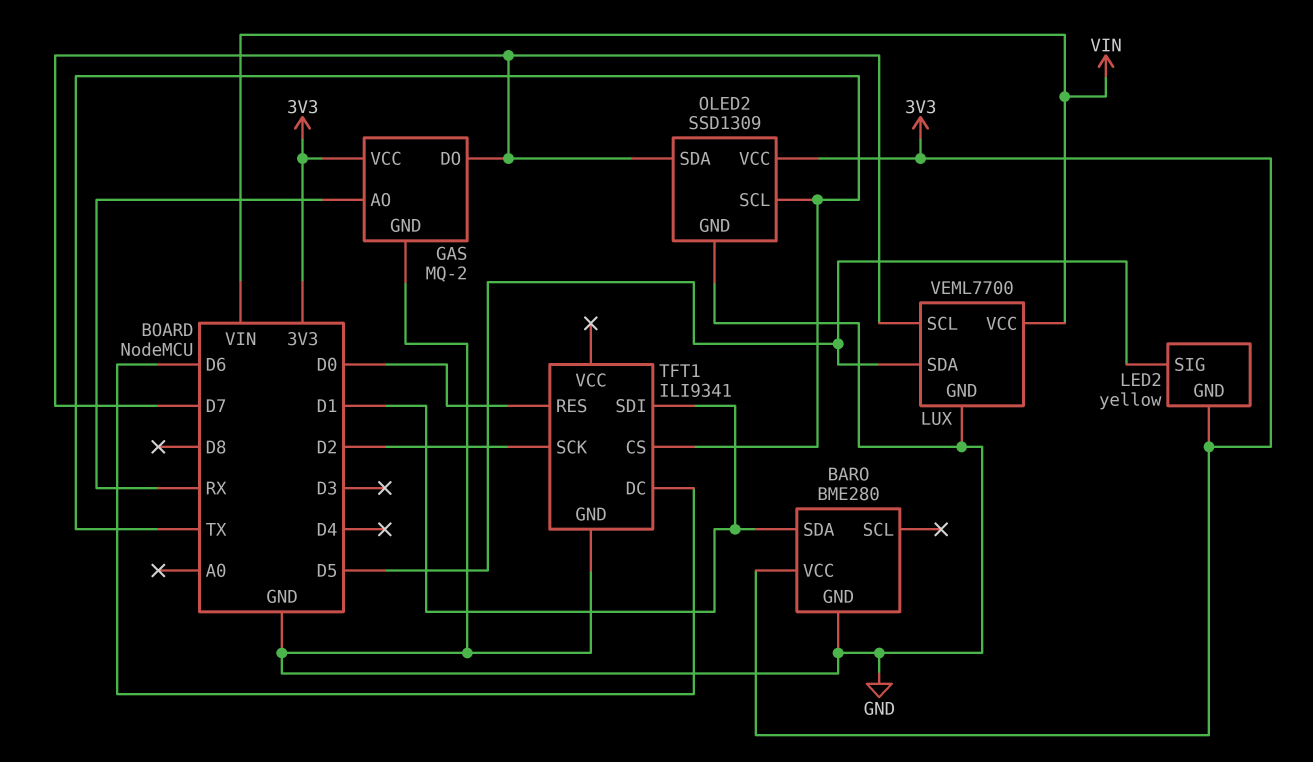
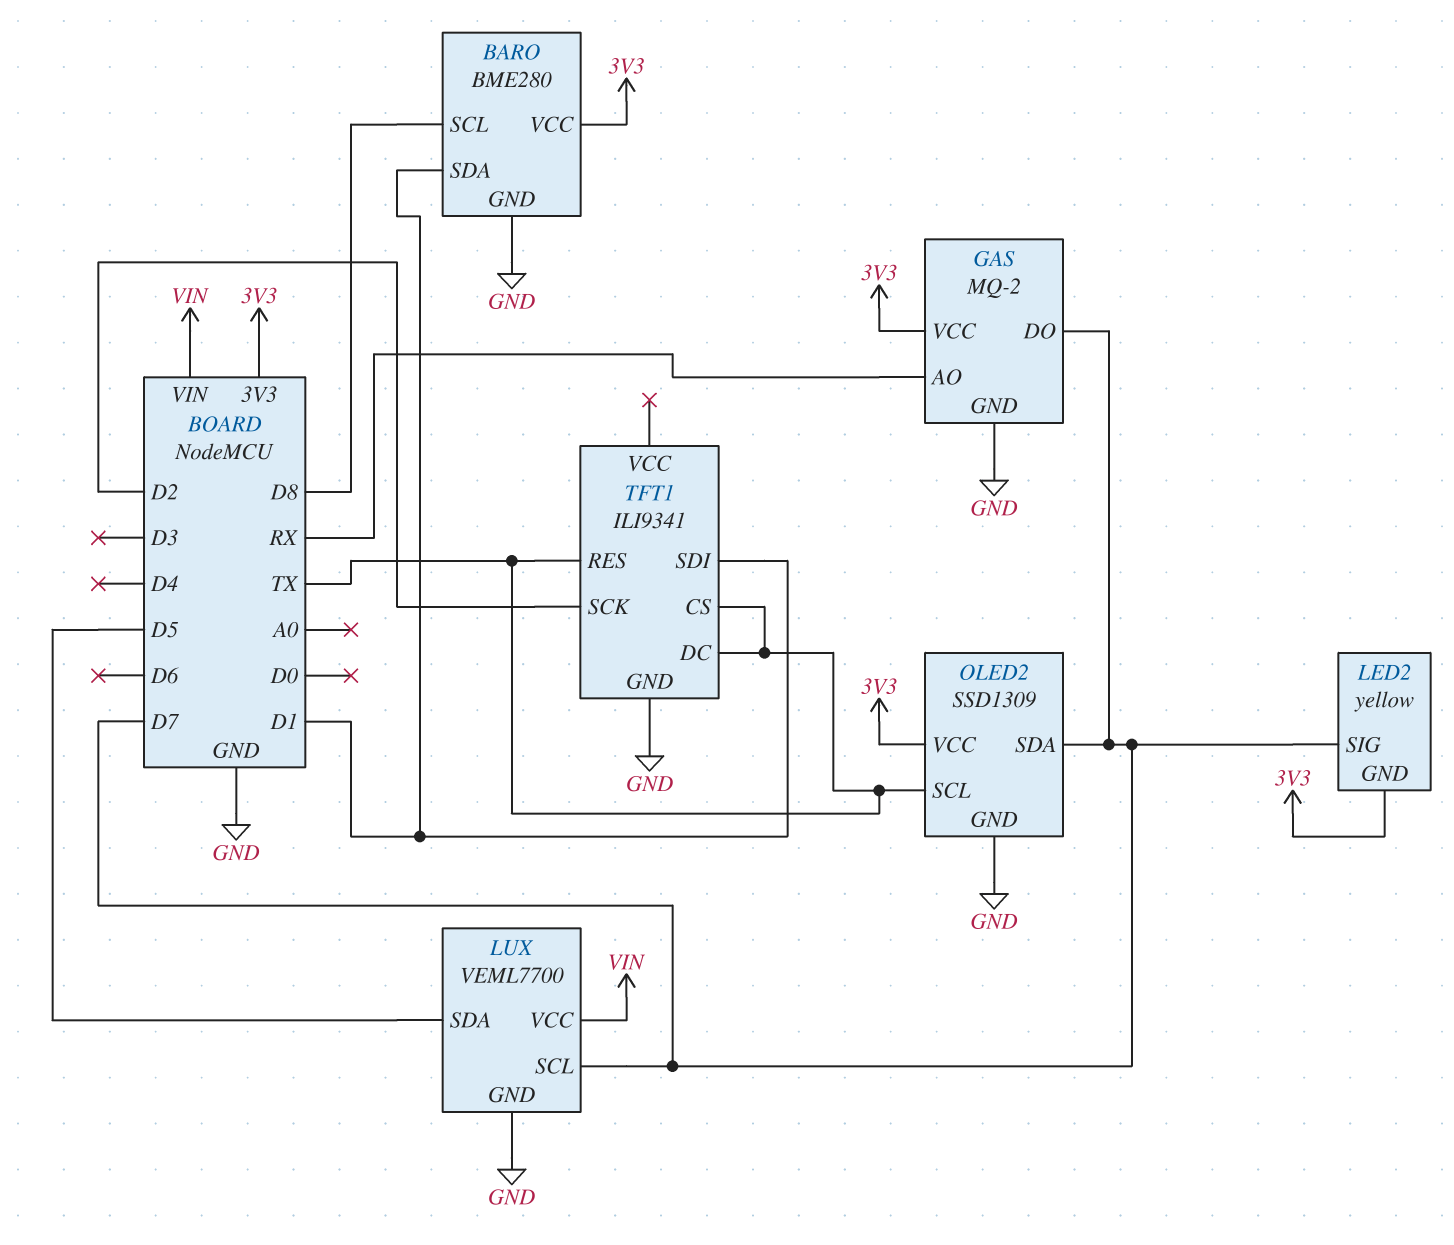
BARO pin SCL: none -> D8
LED2 pin SIG: D5 -> D7
TFT1 pin DC: D6 -> TX
TFT1 pin RES: D0 -> TX

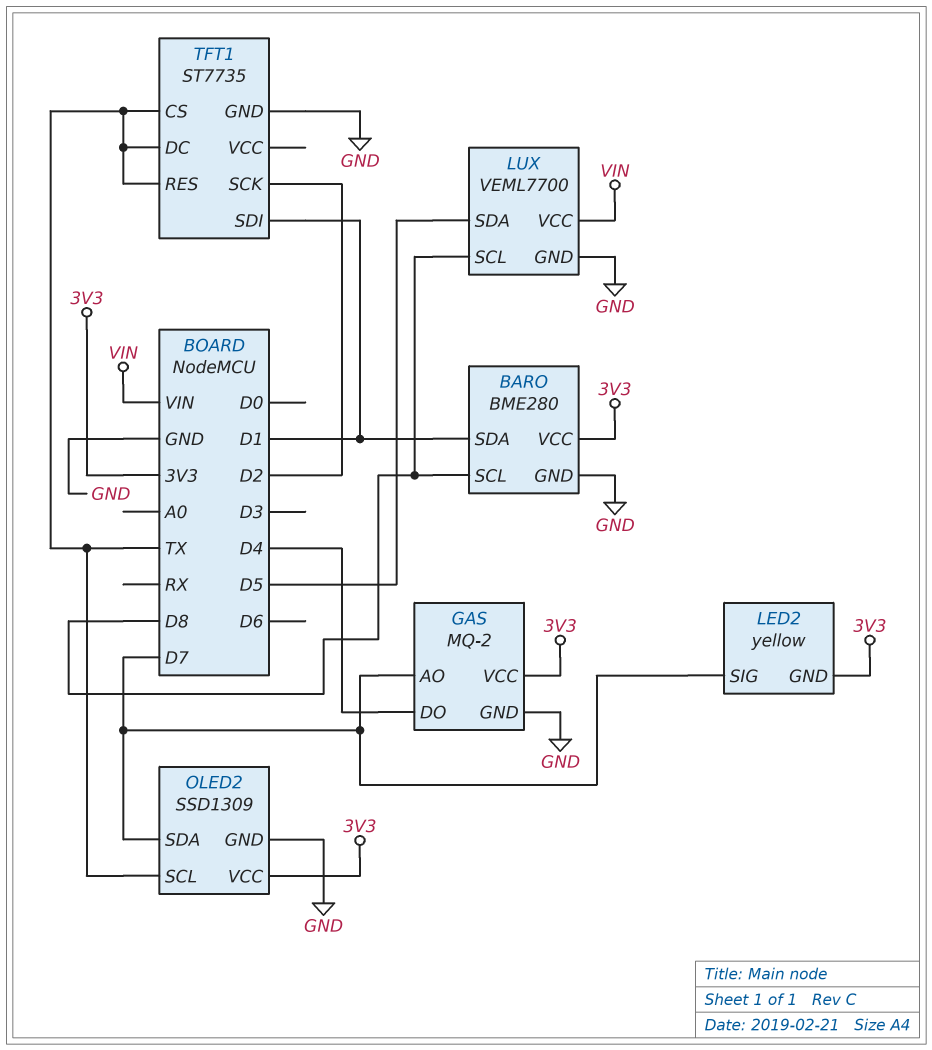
GAS pin AO: RX -> D7
GAS pin DO: D7 -> D4
LUX pin SCL: D7 -> D8
TFT1: ILI9341 -> ST7735

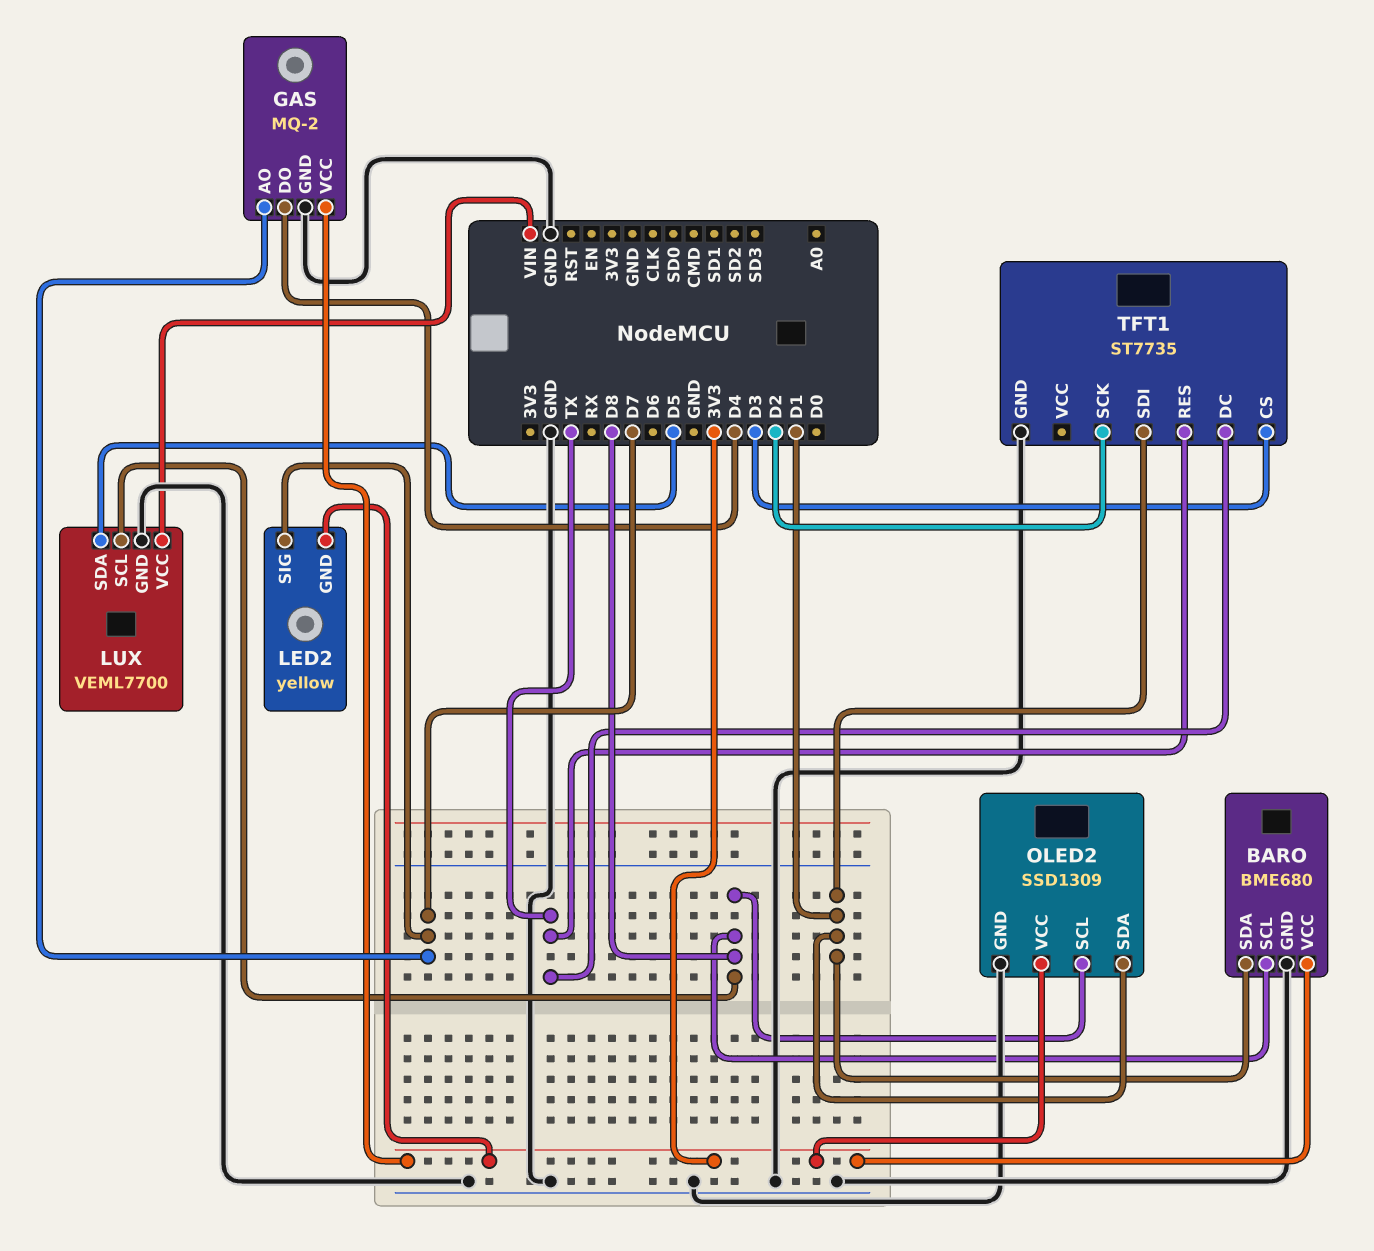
BARO: BME280 -> BME680
OLED2 pin SCL: TX -> D8
OLED2 pin SDA: D7 -> D1
TFT1 pin CS: TX -> D3

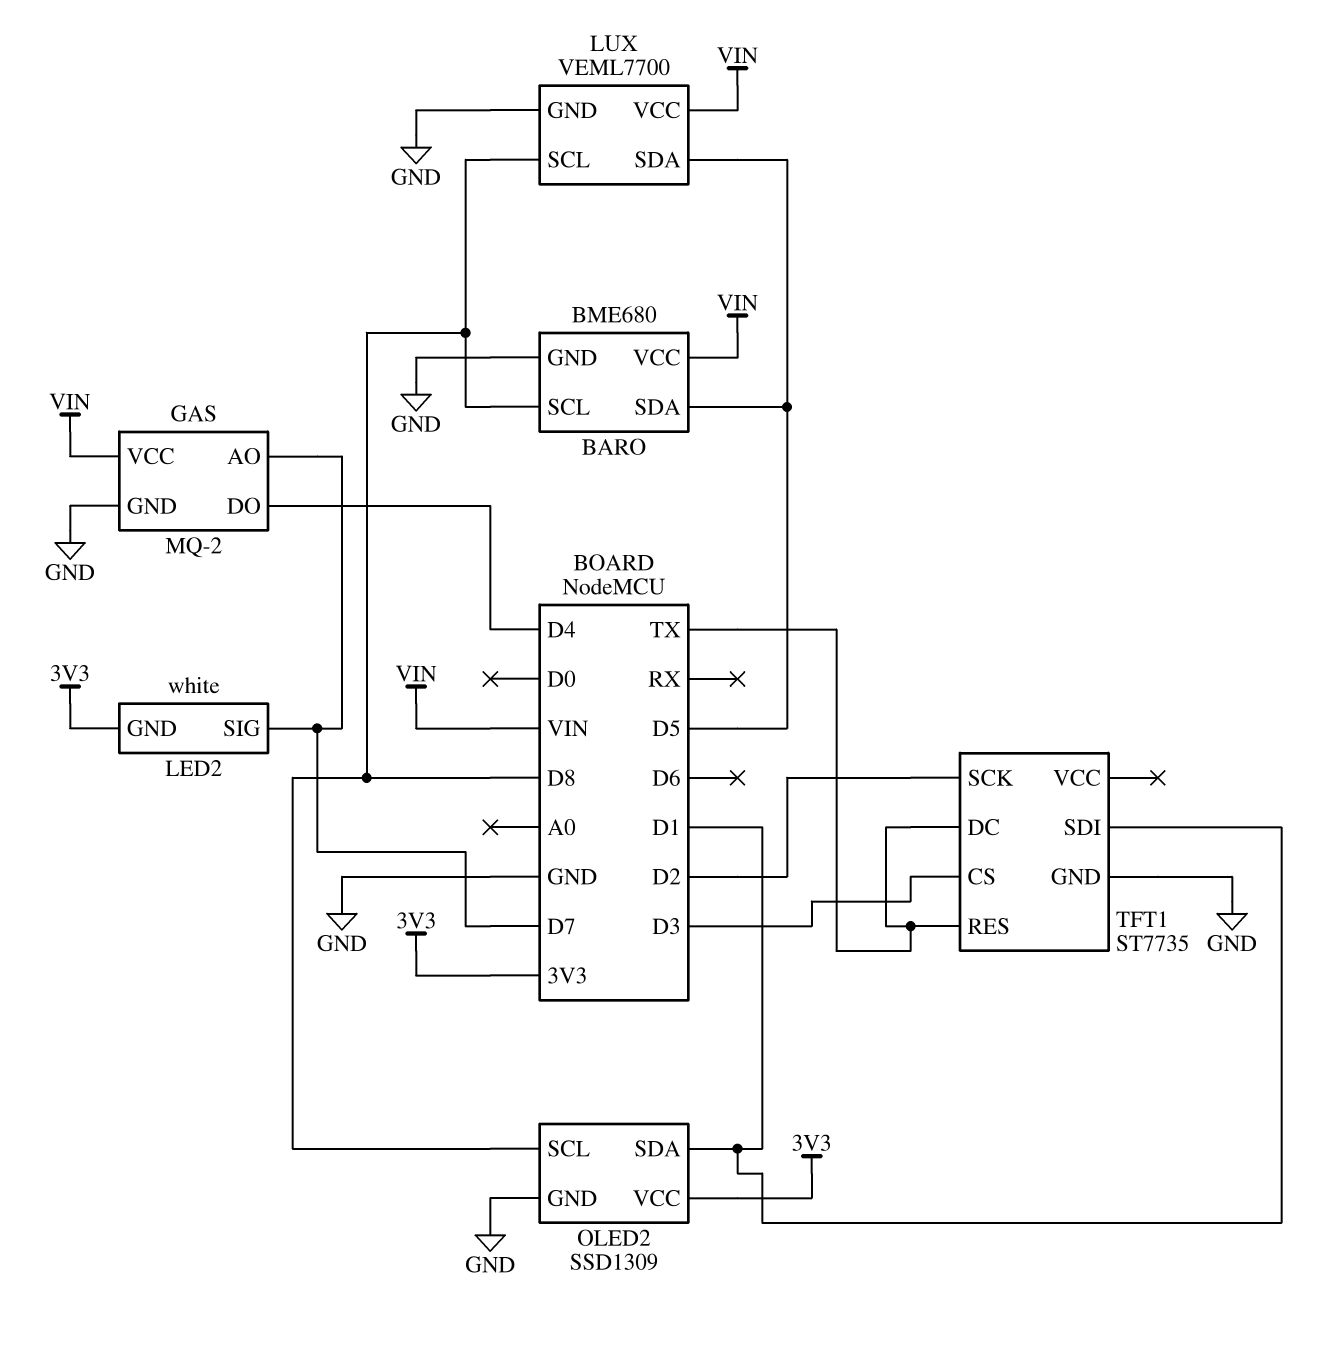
BARO pin SDA: D1 -> D5
BARO pin VCC: 3V3 -> VIN
GAS pin VCC: 3V3 -> VIN
LED2: yellow -> white

